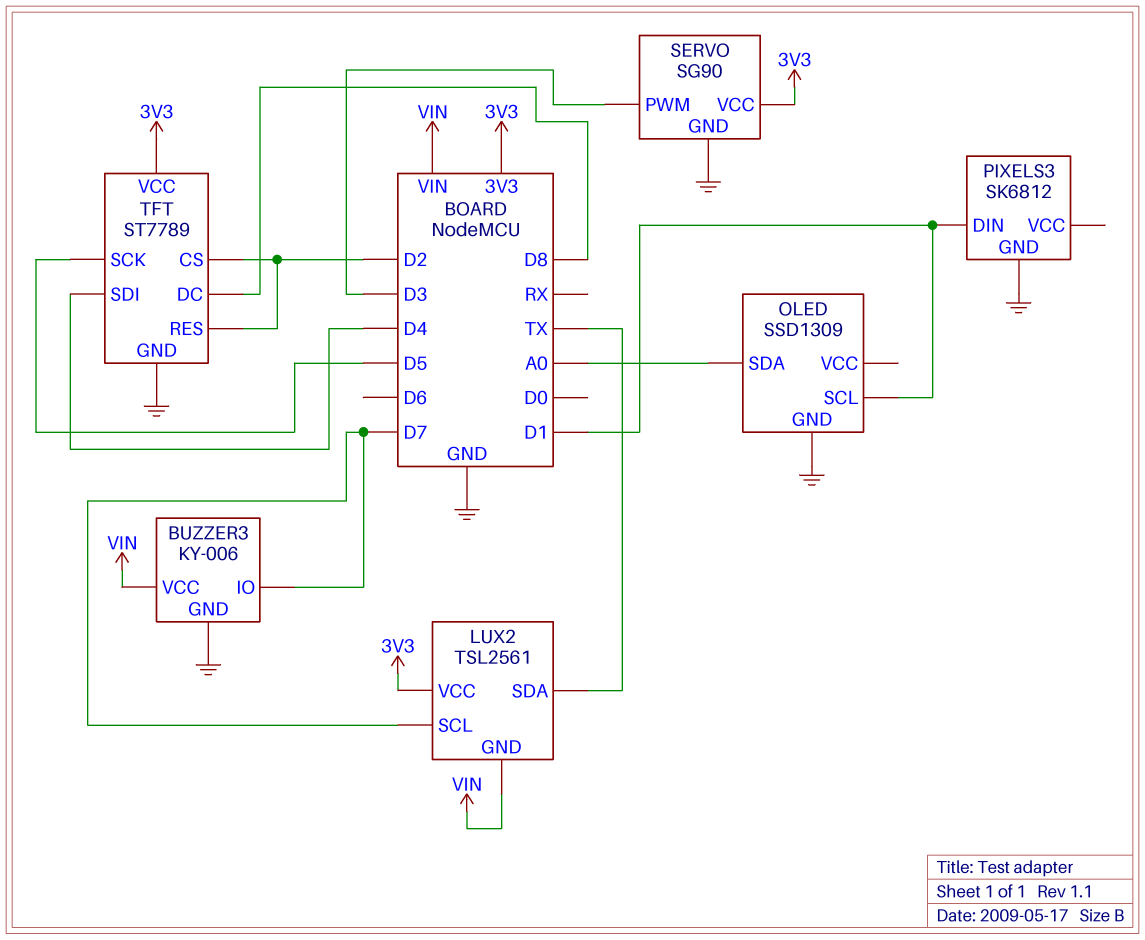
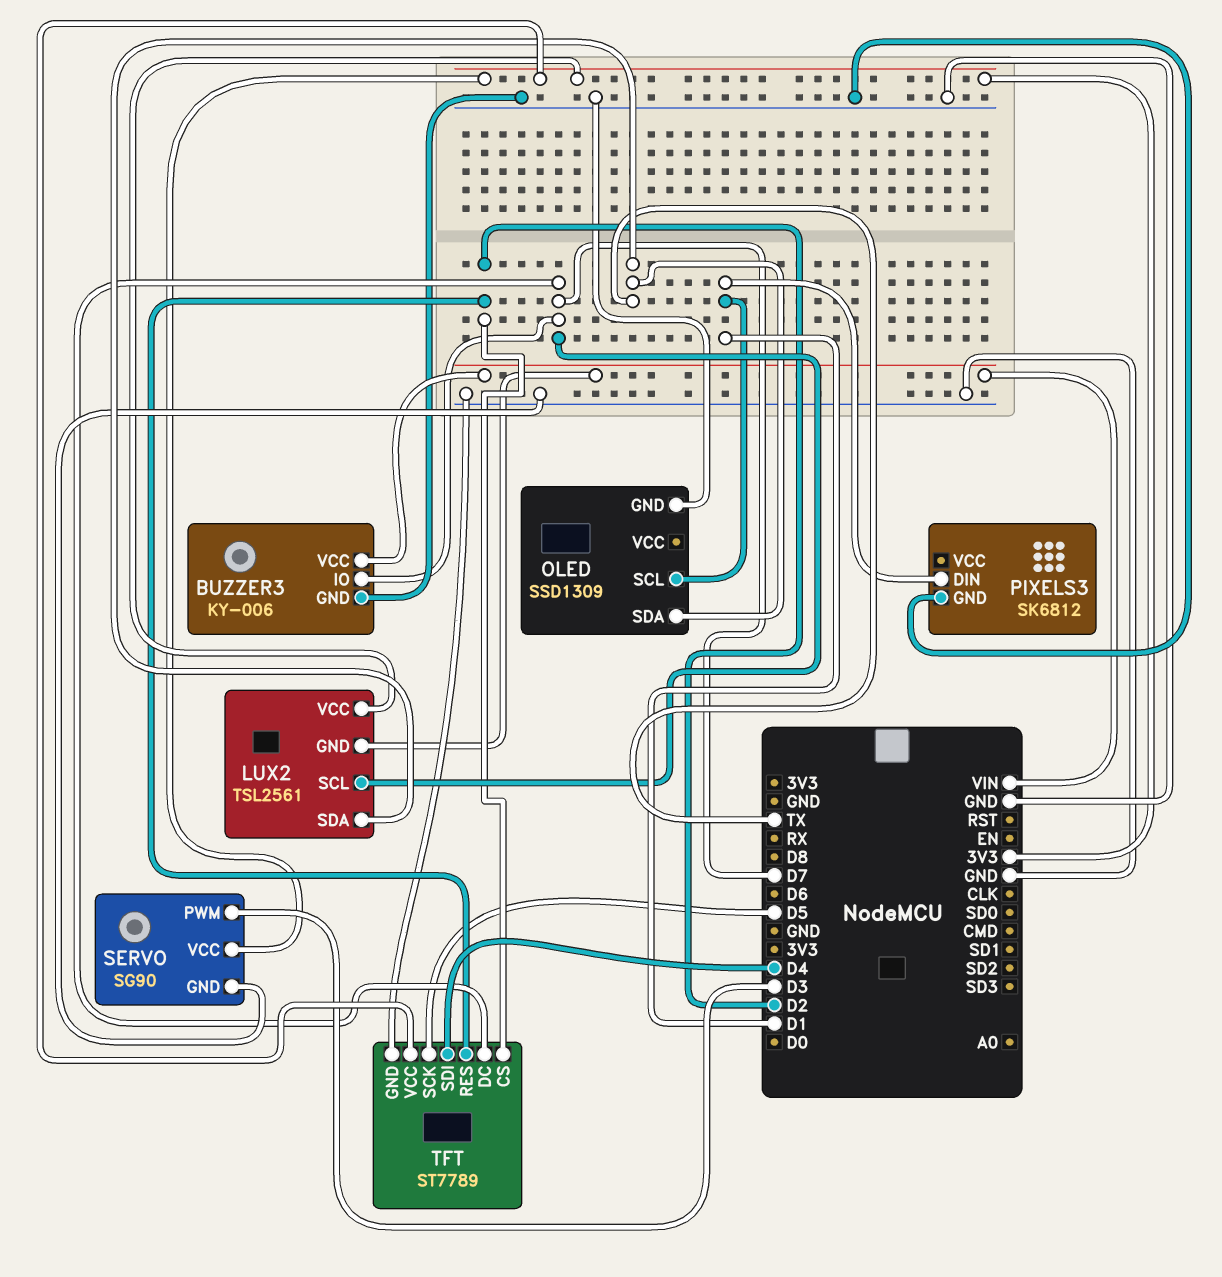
OLED pin SDA: A0 -> TX
TFT pin DC: D8 -> D7

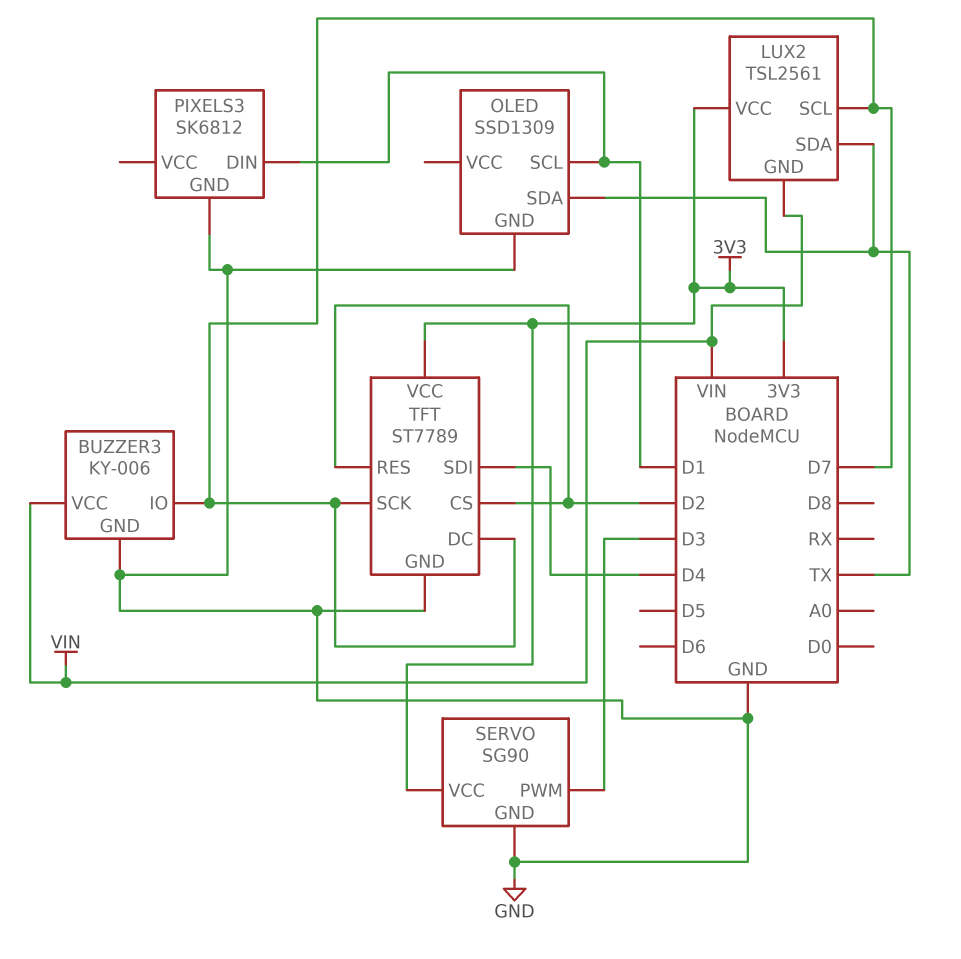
TFT pin SCK: D5 -> D7

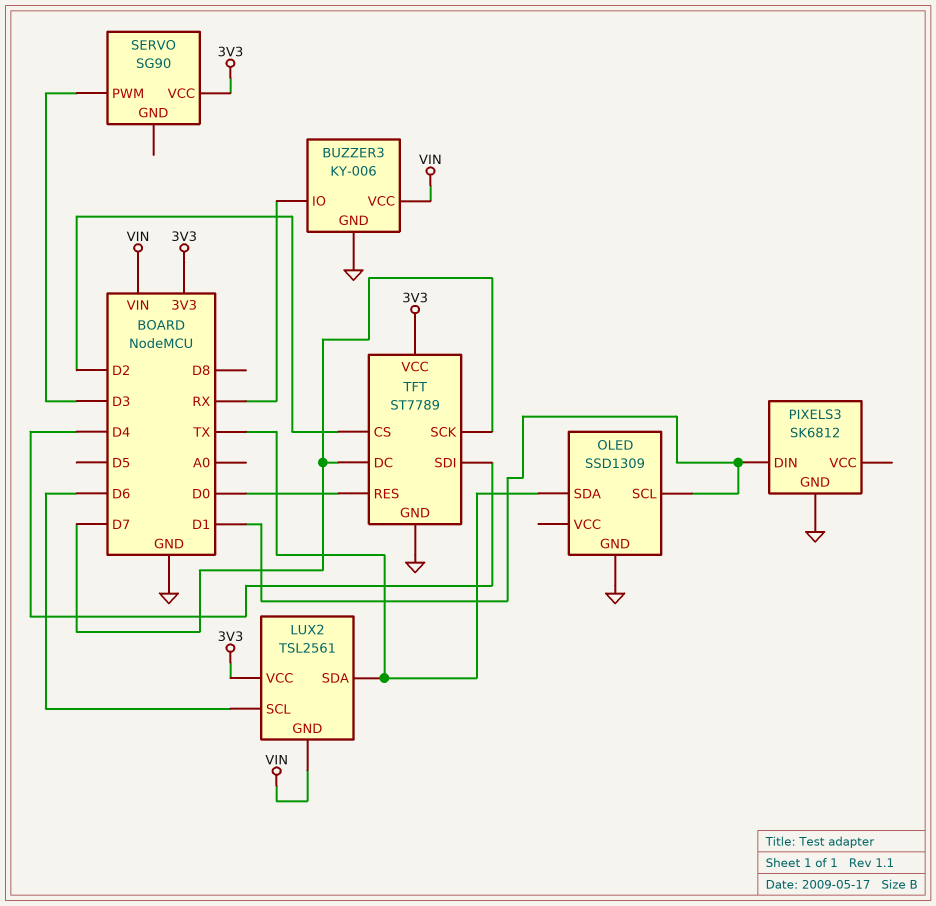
BUZZER3 pin IO: D7 -> RX
LUX2 pin SCL: D7 -> D6
SERVO pin GND: GND -> none
TFT pin RES: D2 -> D0

